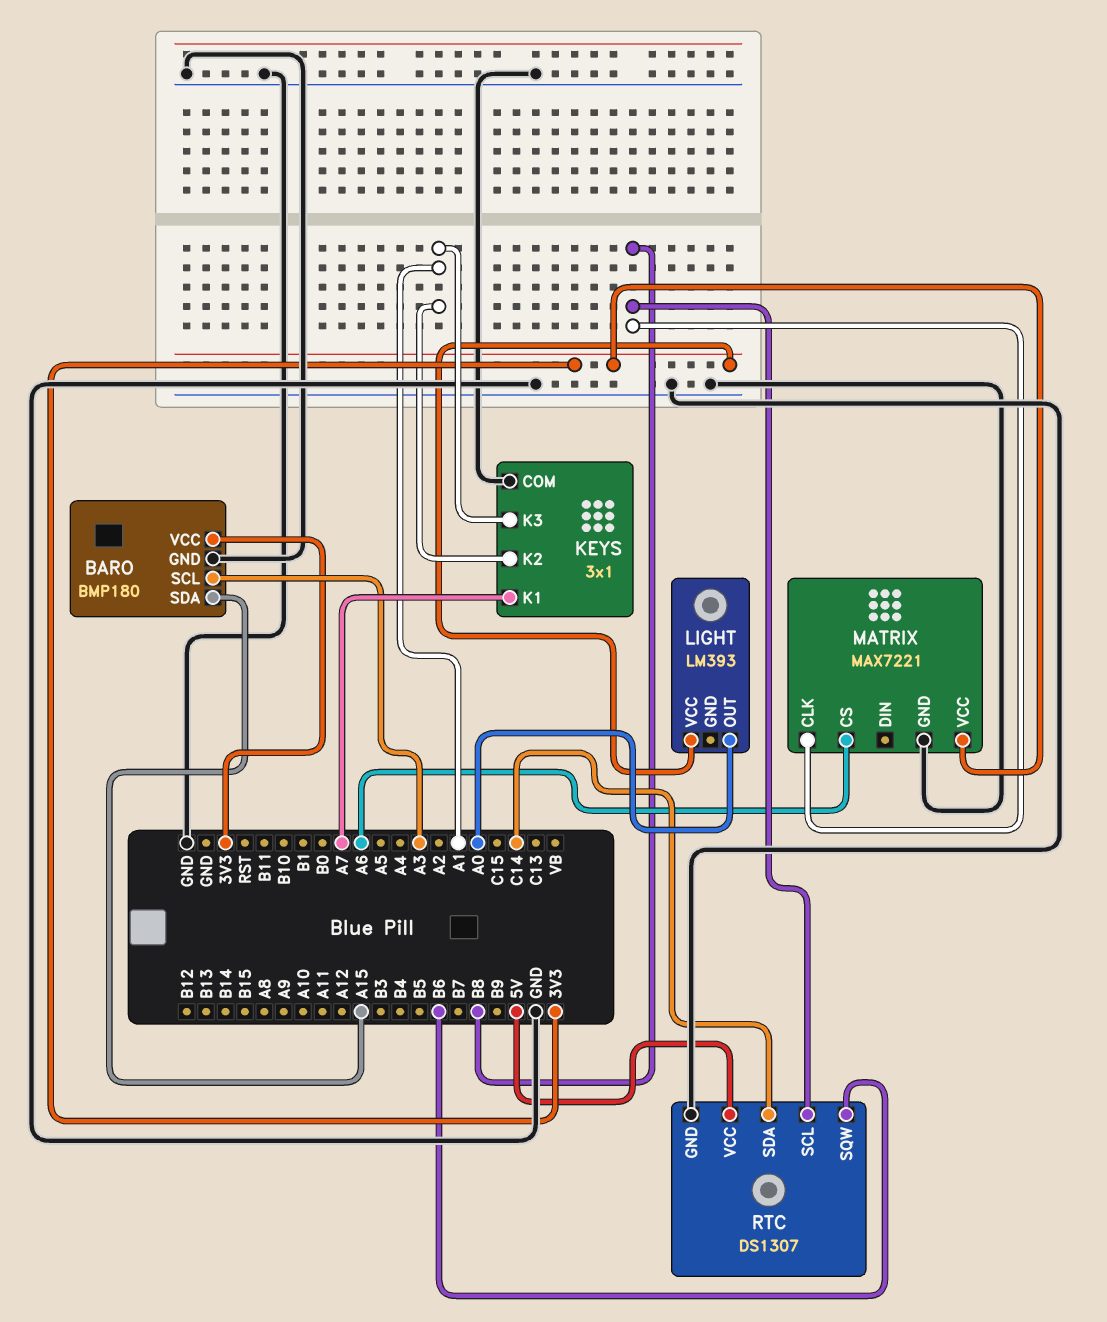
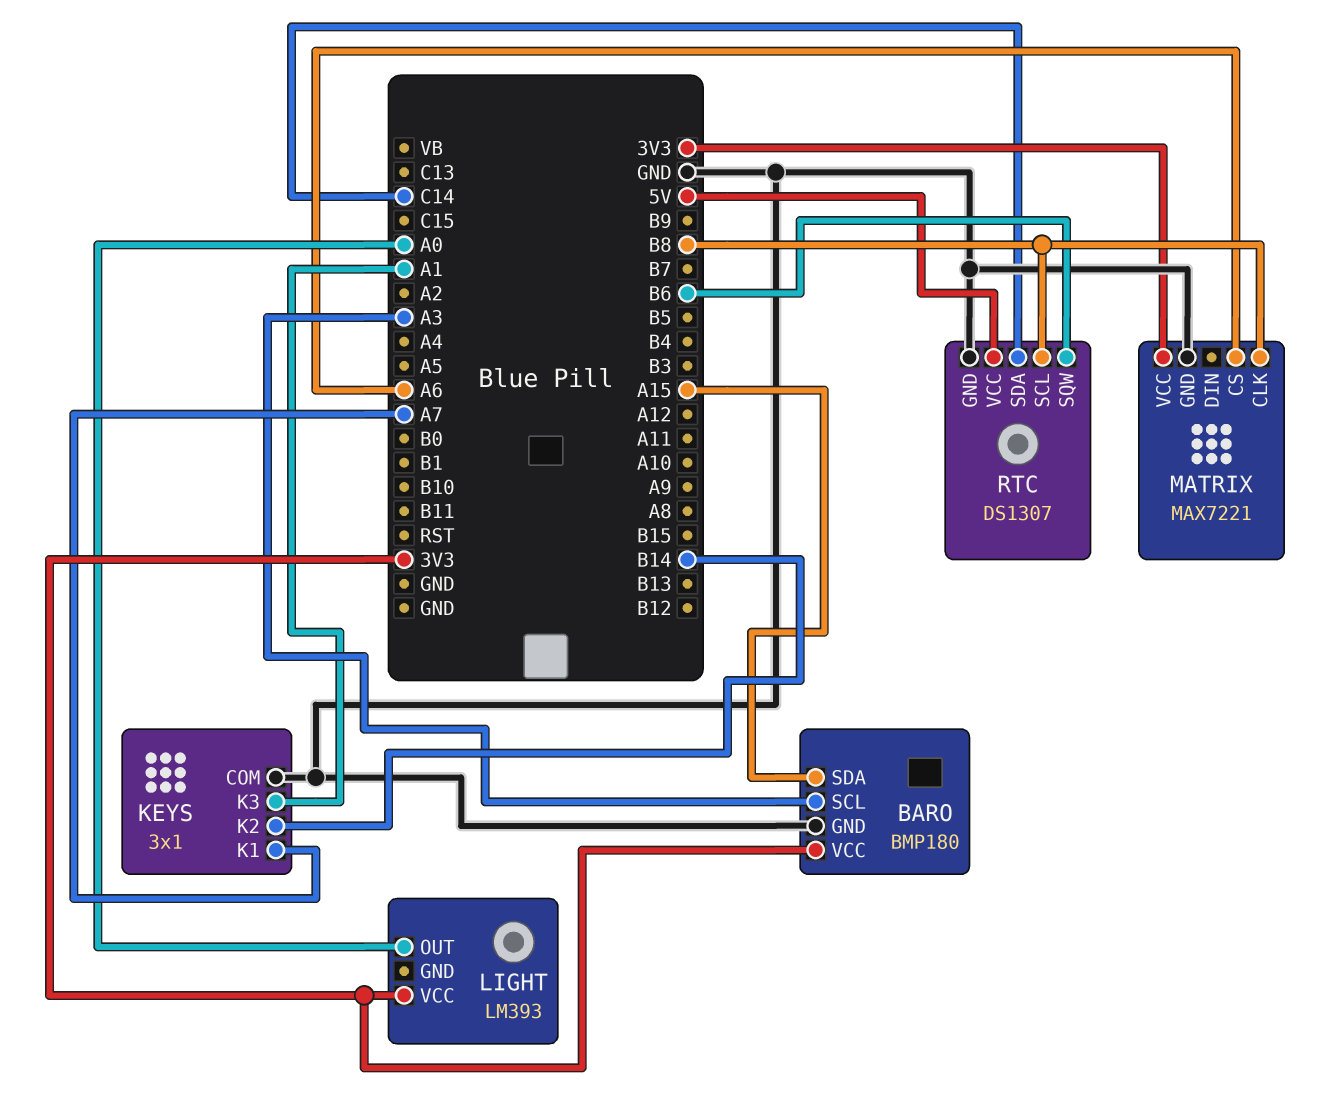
KEYS pin K2: A1 -> B14

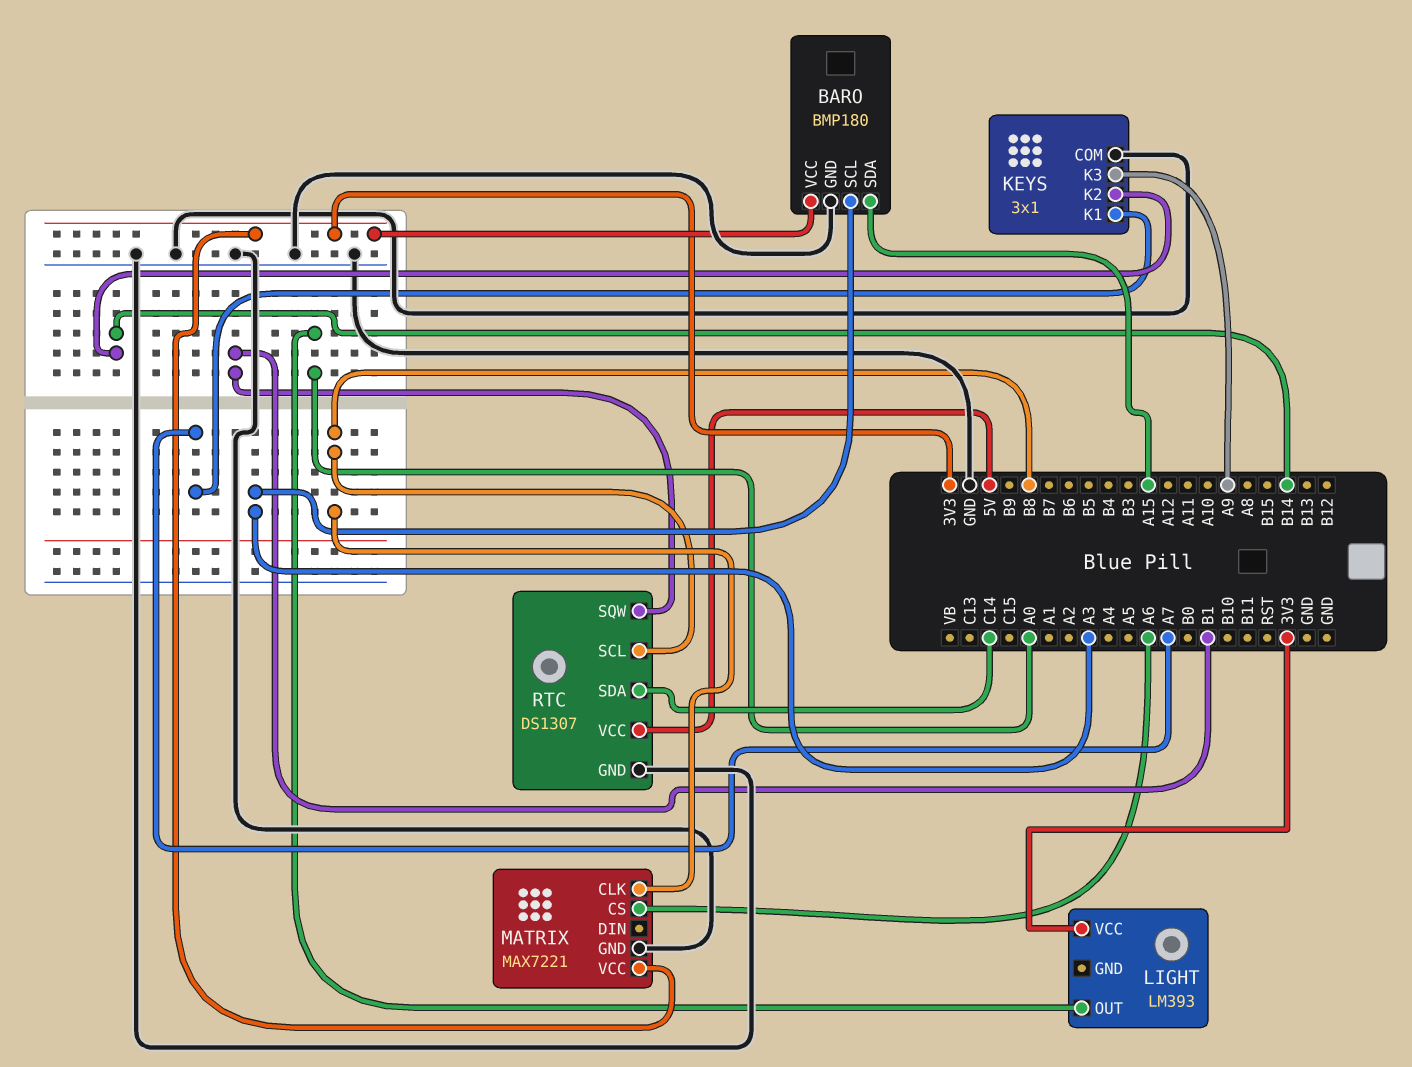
KEYS pin K3: A1 -> A9
RTC pin SQW: B6 -> B1

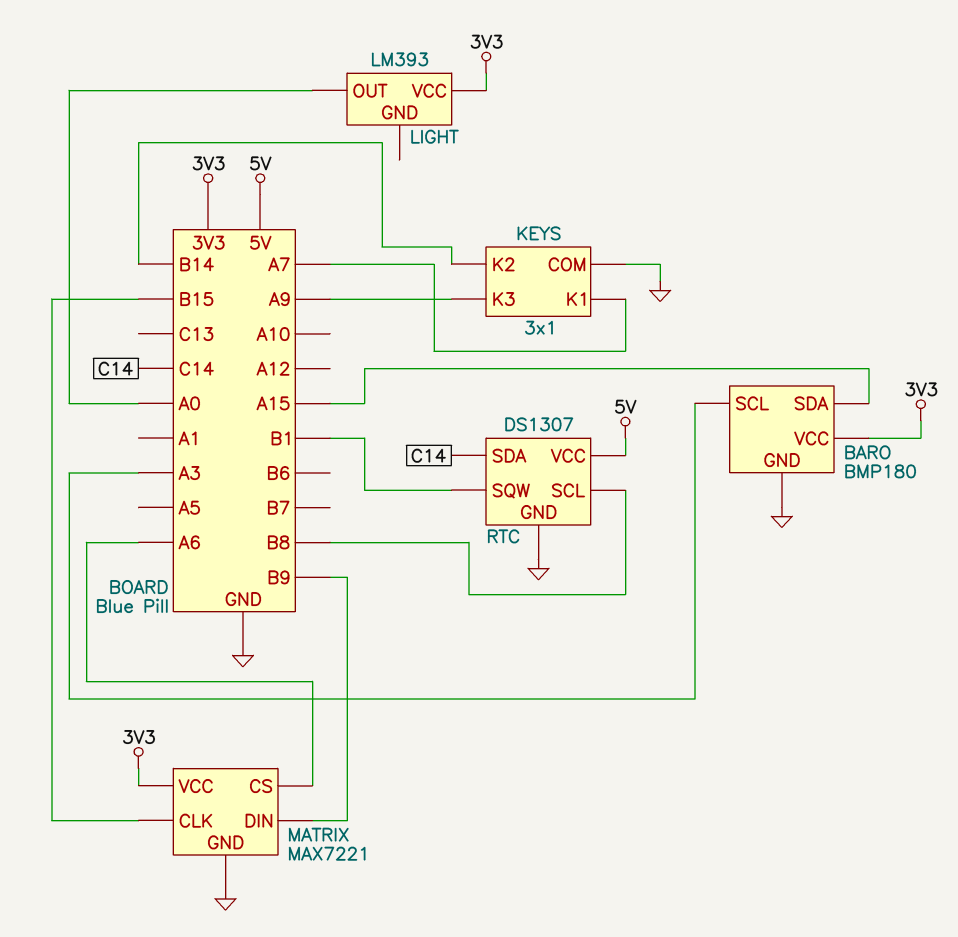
MATRIX pin CLK: B8 -> B15
MATRIX pin DIN: none -> B9

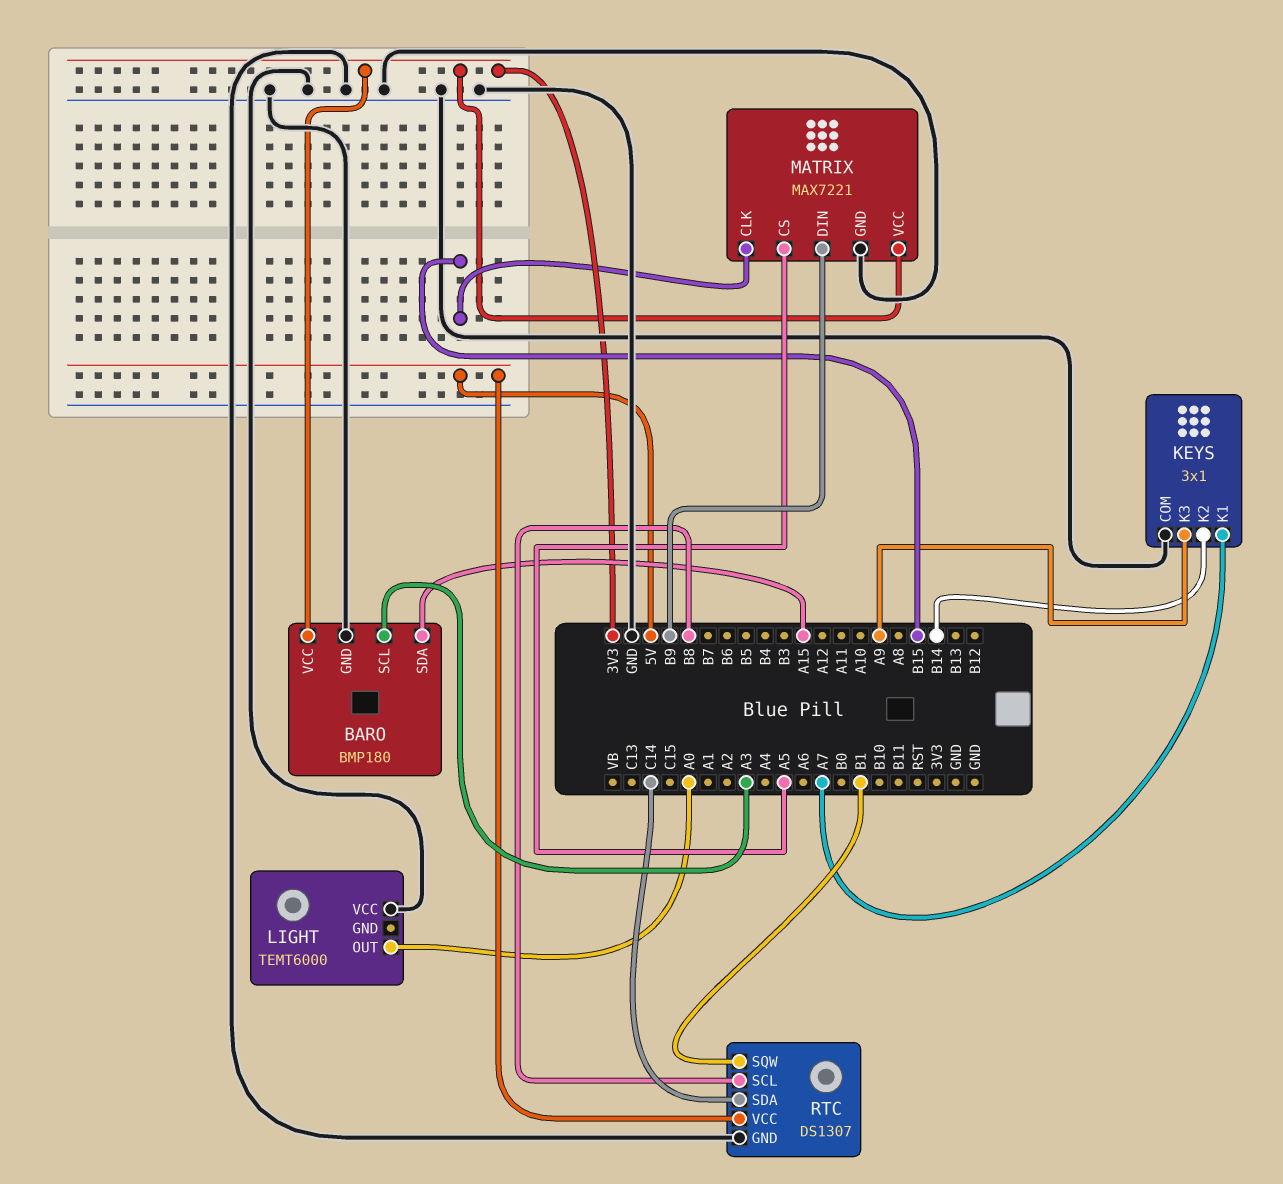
LIGHT: LM393 -> TEMT6000
LIGHT pin VCC: 3V3 -> GND
MATRIX pin CS: A6 -> A5

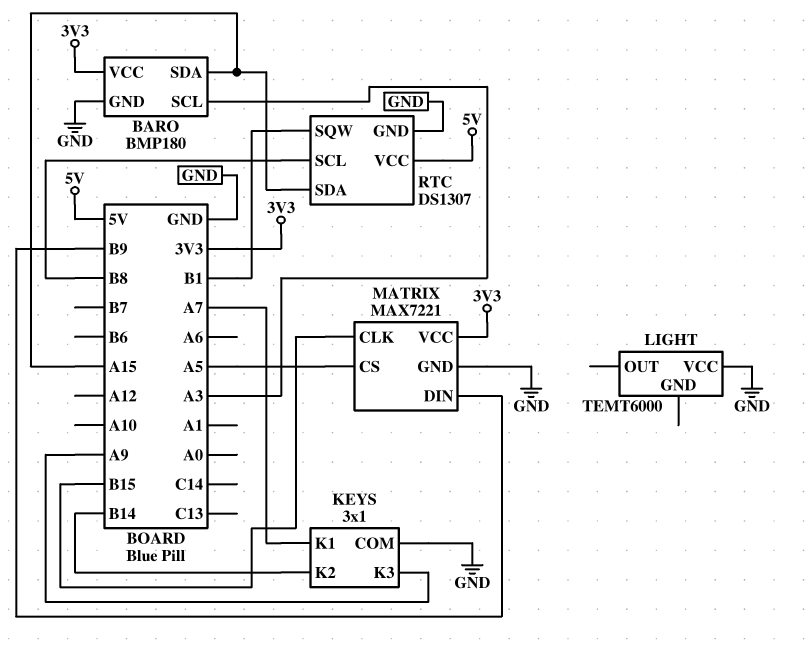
LIGHT pin OUT: A0 -> none
RTC pin SDA: C14 -> A15

